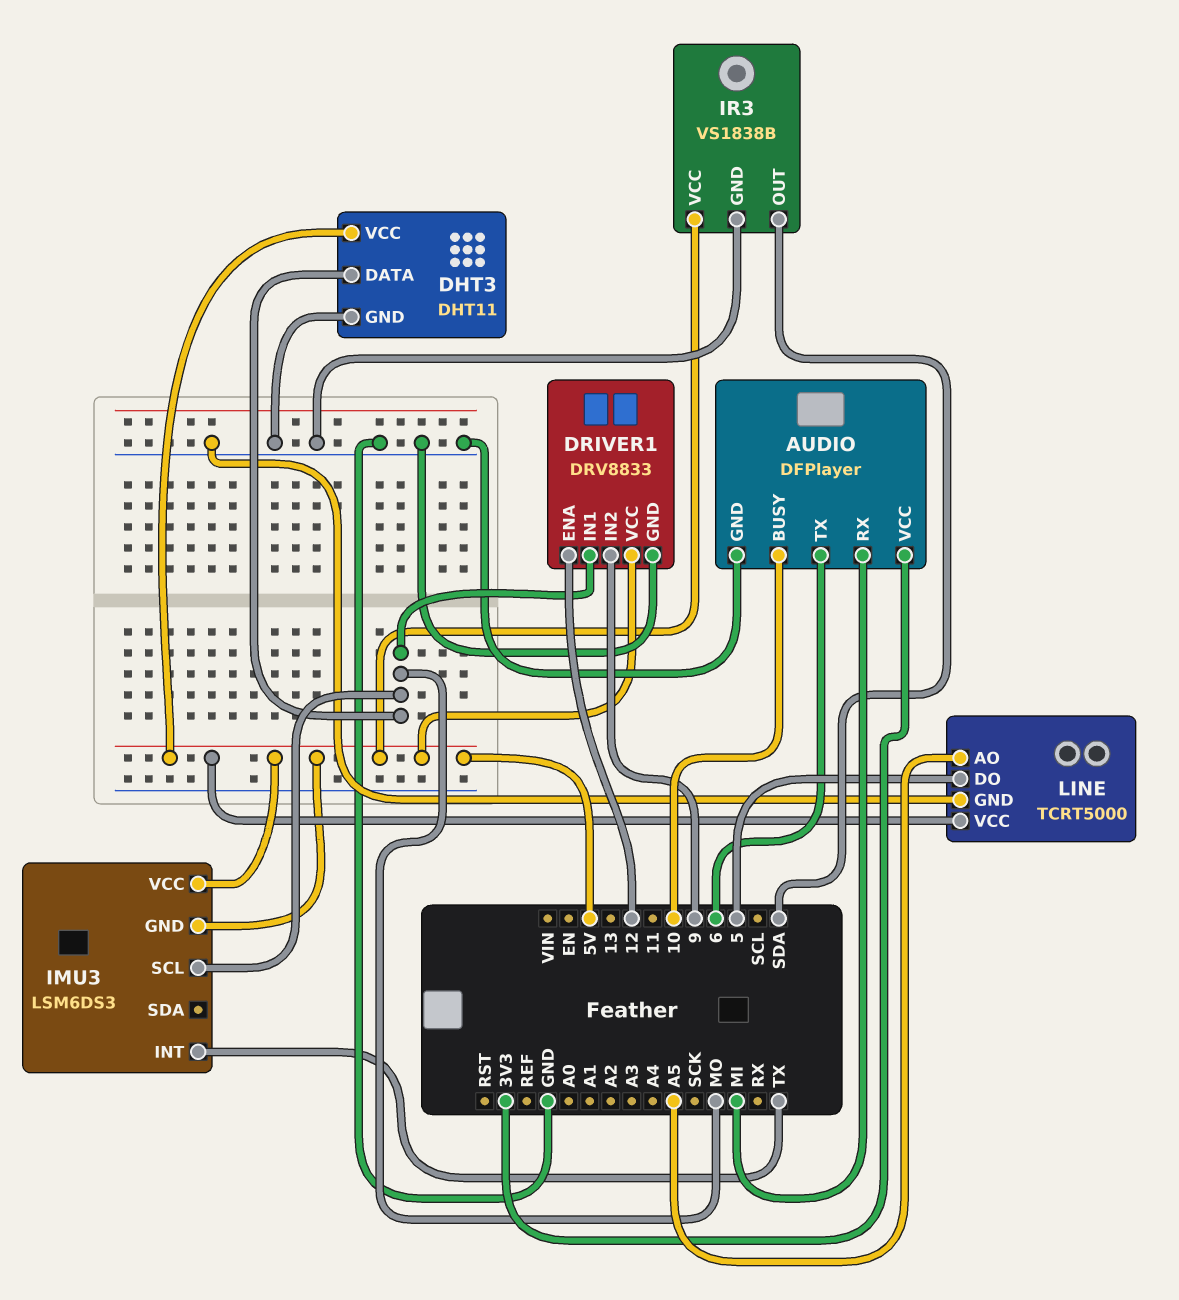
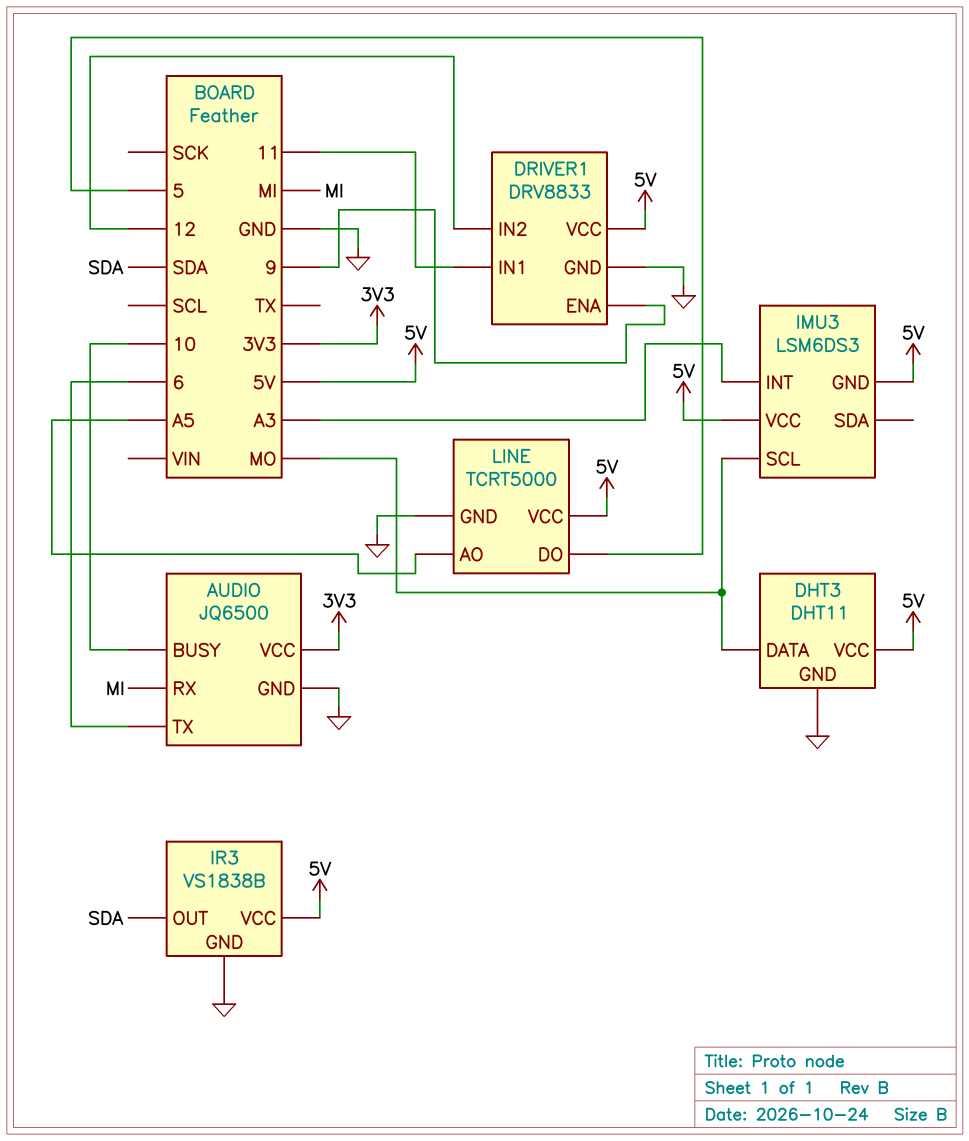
AUDIO: DFPlayer -> JQ6500
DRIVER1 pin ENA: 12 -> 9
DRIVER1 pin IN1: MO -> 11
DRIVER1 pin IN2: 9 -> 12
IMU3 pin INT: TX -> A3

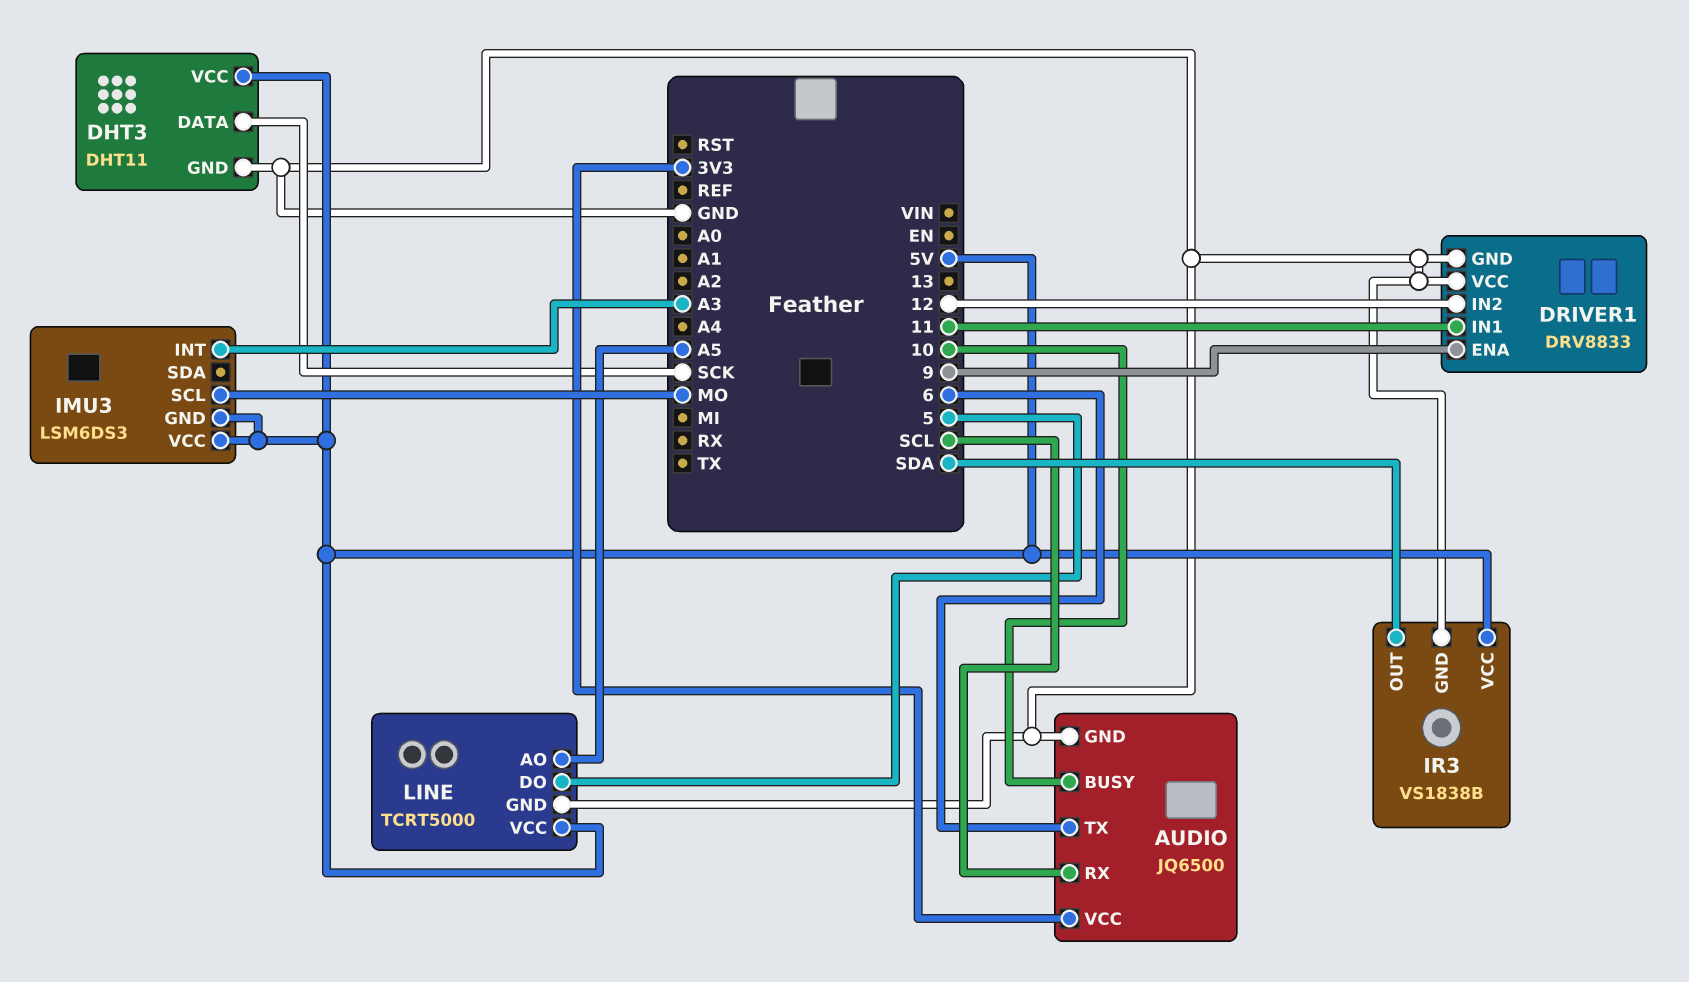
AUDIO pin RX: MI -> SCL
DHT3 pin DATA: MO -> SCK
DRIVER1 pin VCC: 5V -> GND

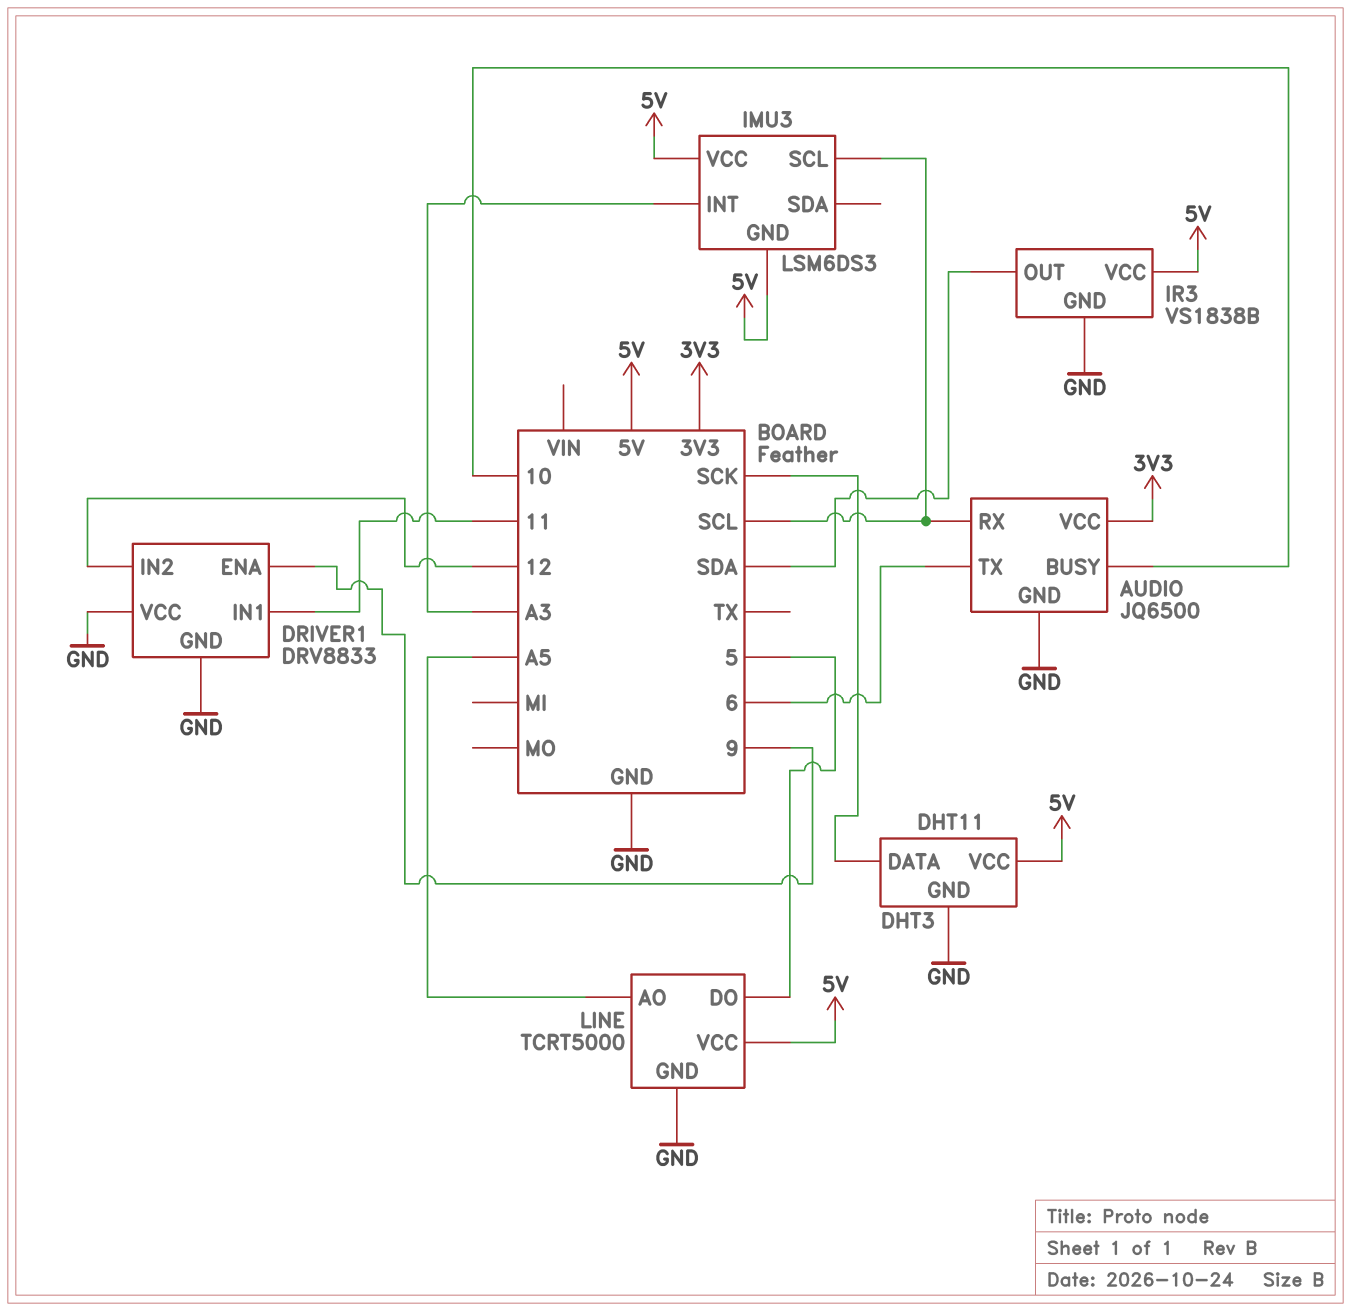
IMU3 pin SCL: MO -> SCL

